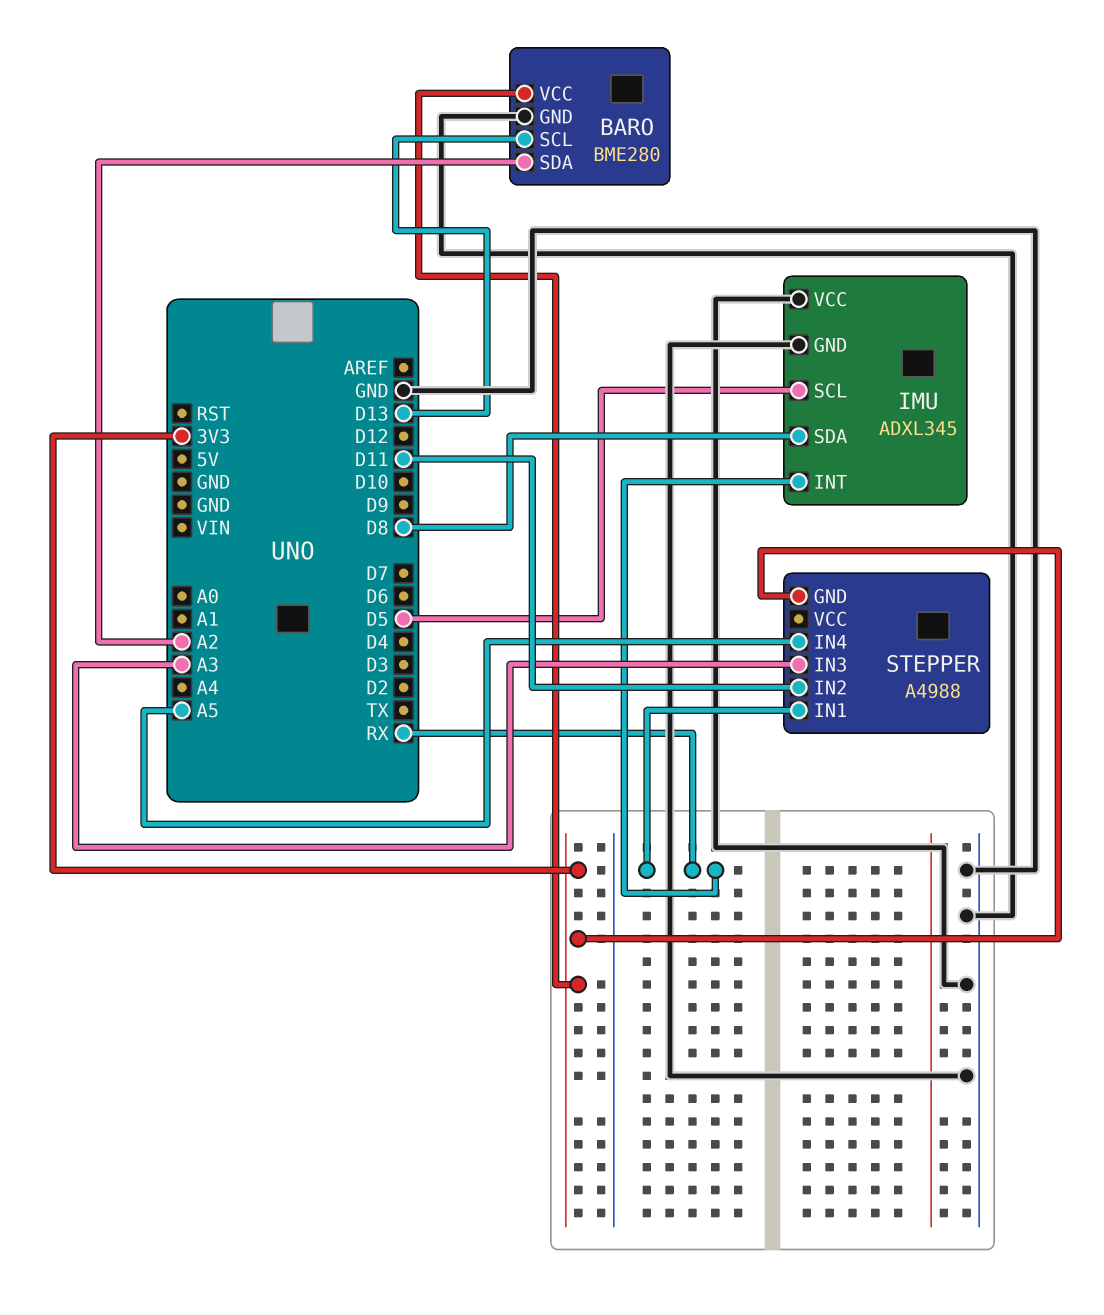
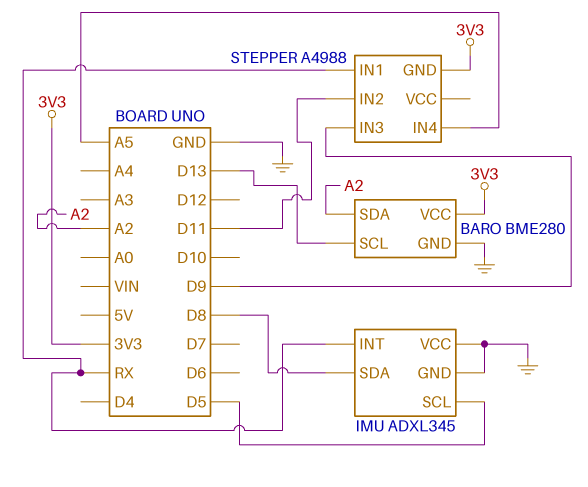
STEPPER pin IN3: A3 -> D9

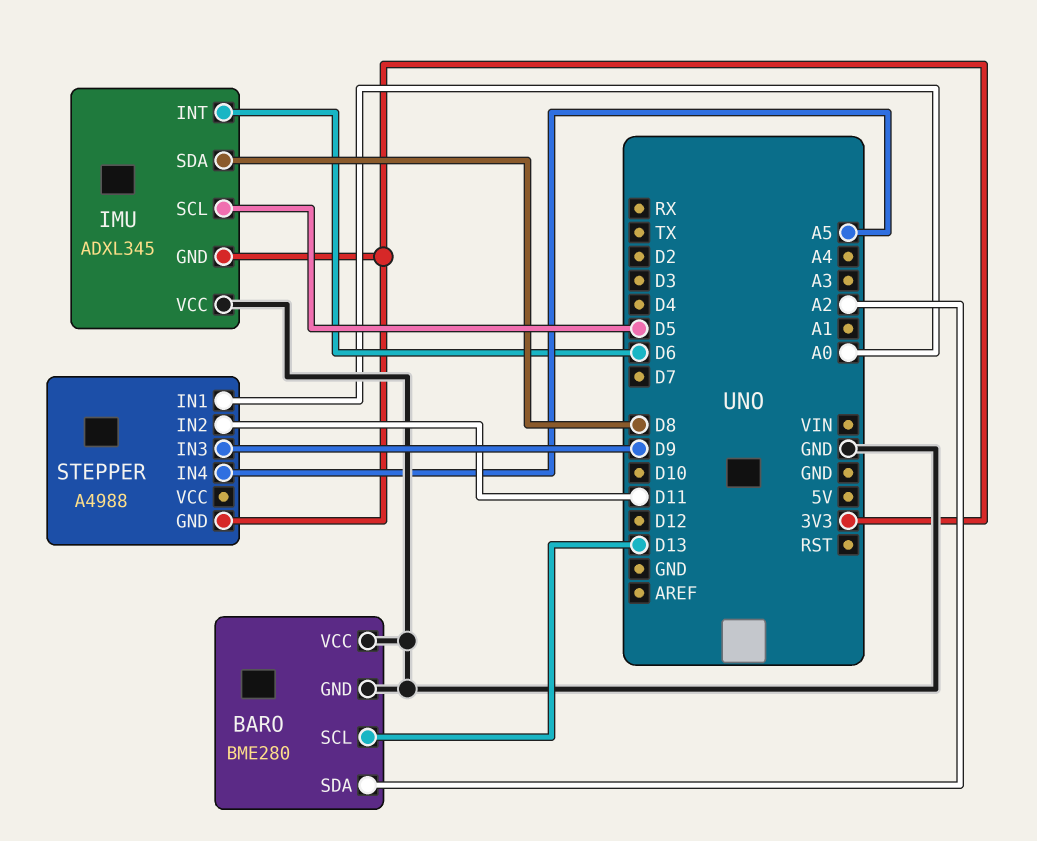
BARO pin VCC: 3V3 -> GND
IMU pin GND: GND -> 3V3
IMU pin INT: RX -> D6
STEPPER pin IN1: RX -> A0

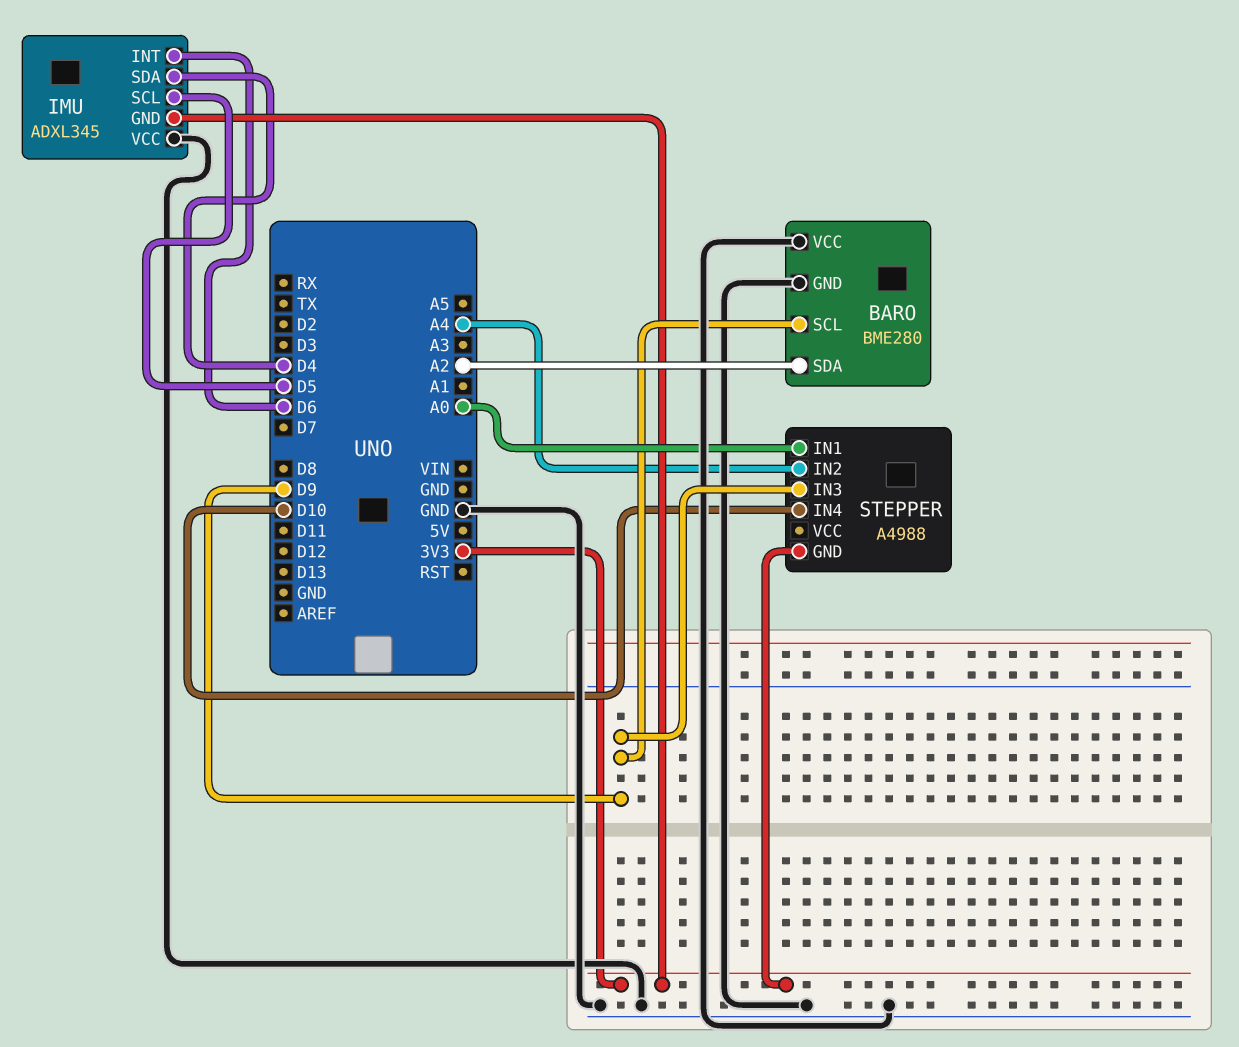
BARO pin SCL: D13 -> D9
IMU pin SDA: D8 -> D4
STEPPER pin IN2: D11 -> A4
STEPPER pin IN4: A5 -> D10

